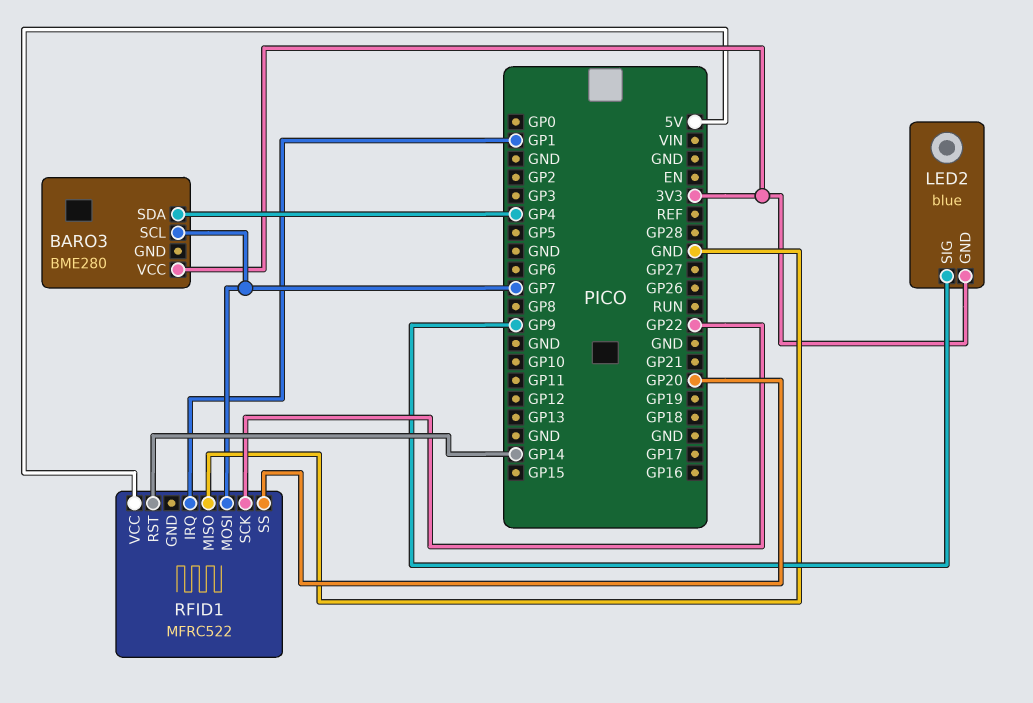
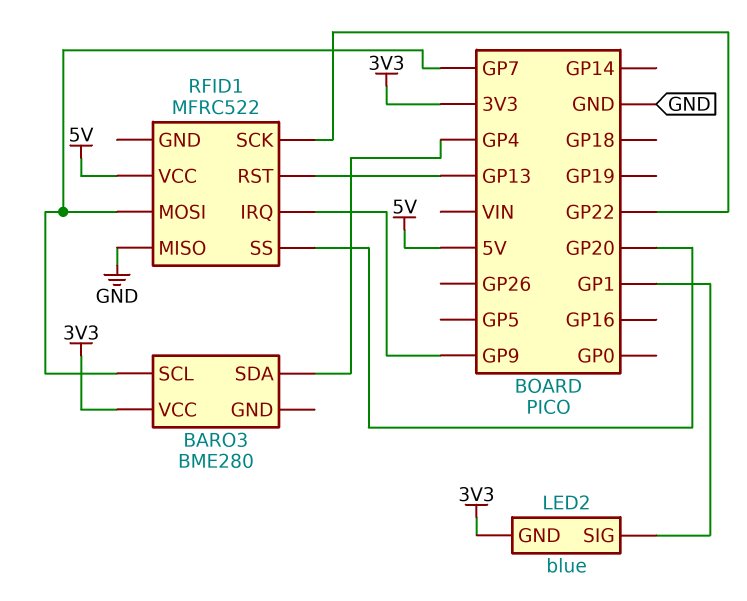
LED2 pin SIG: GP9 -> GP1
RFID1 pin IRQ: GP1 -> GP9
RFID1 pin RST: GP14 -> GP13

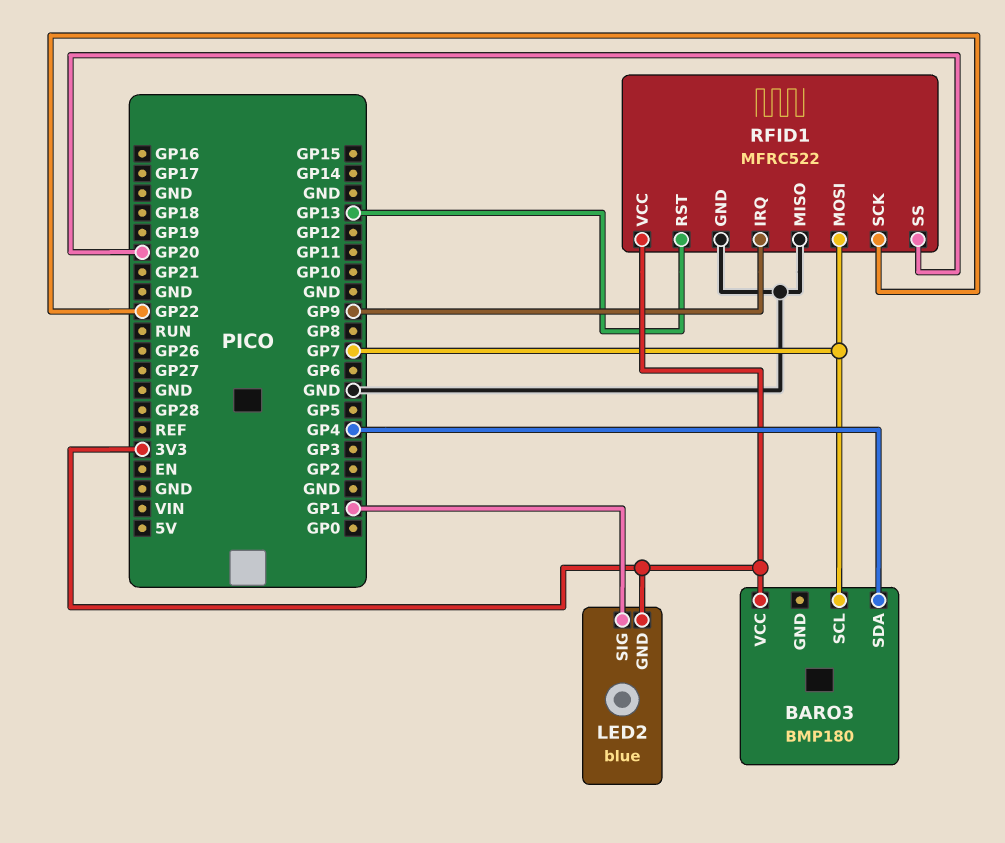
BARO3: BME280 -> BMP180
RFID1 pin GND: none -> GND
RFID1 pin VCC: 5V -> 3V3

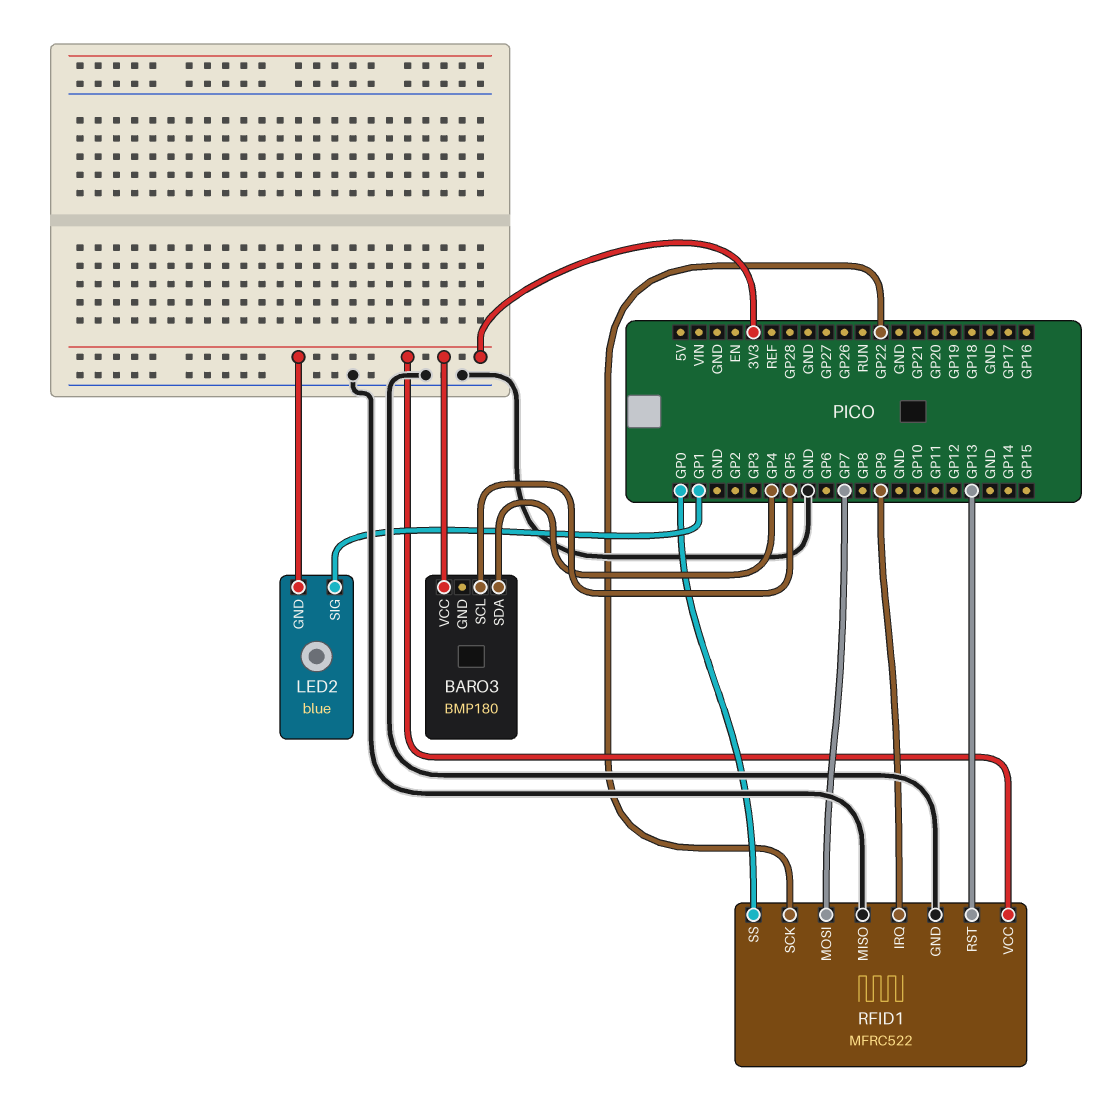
BARO3 pin SCL: GP7 -> GP5
RFID1 pin SS: GP20 -> GP0

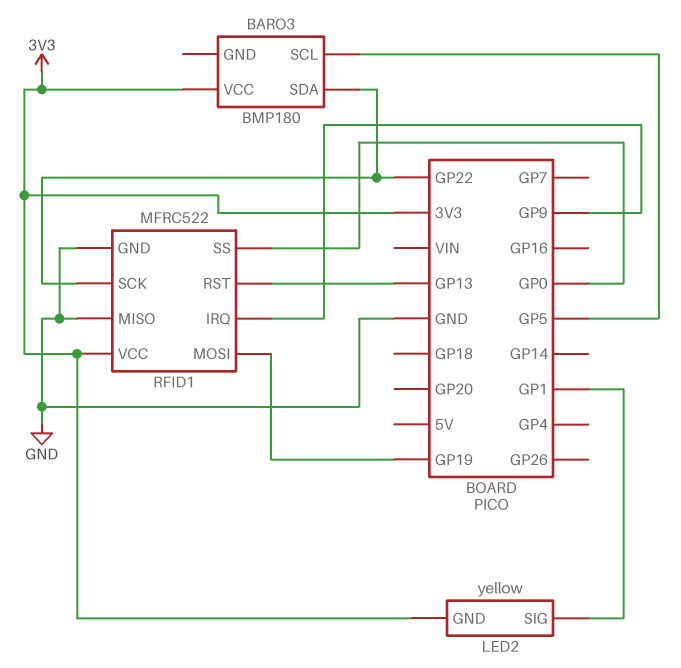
BARO3 pin SDA: GP4 -> GP22
LED2: blue -> yellow
RFID1 pin MOSI: GP7 -> GP19

